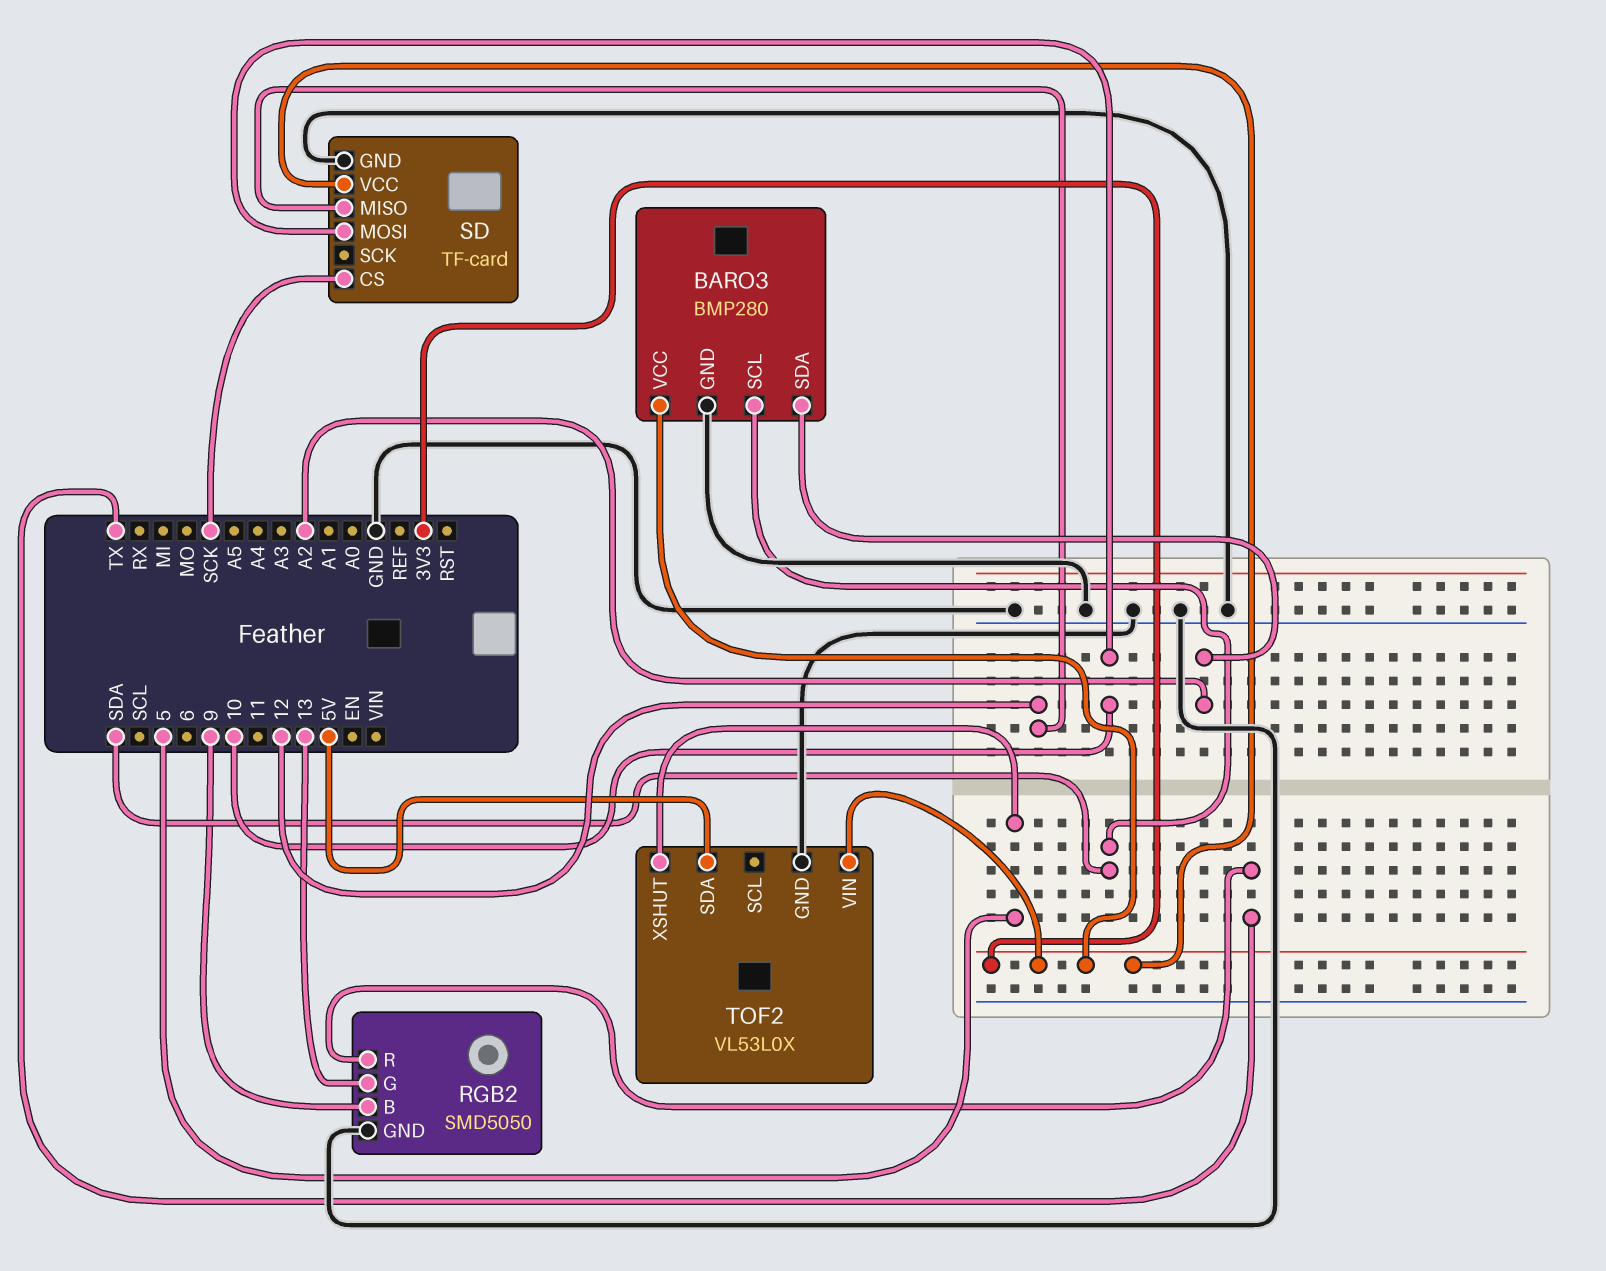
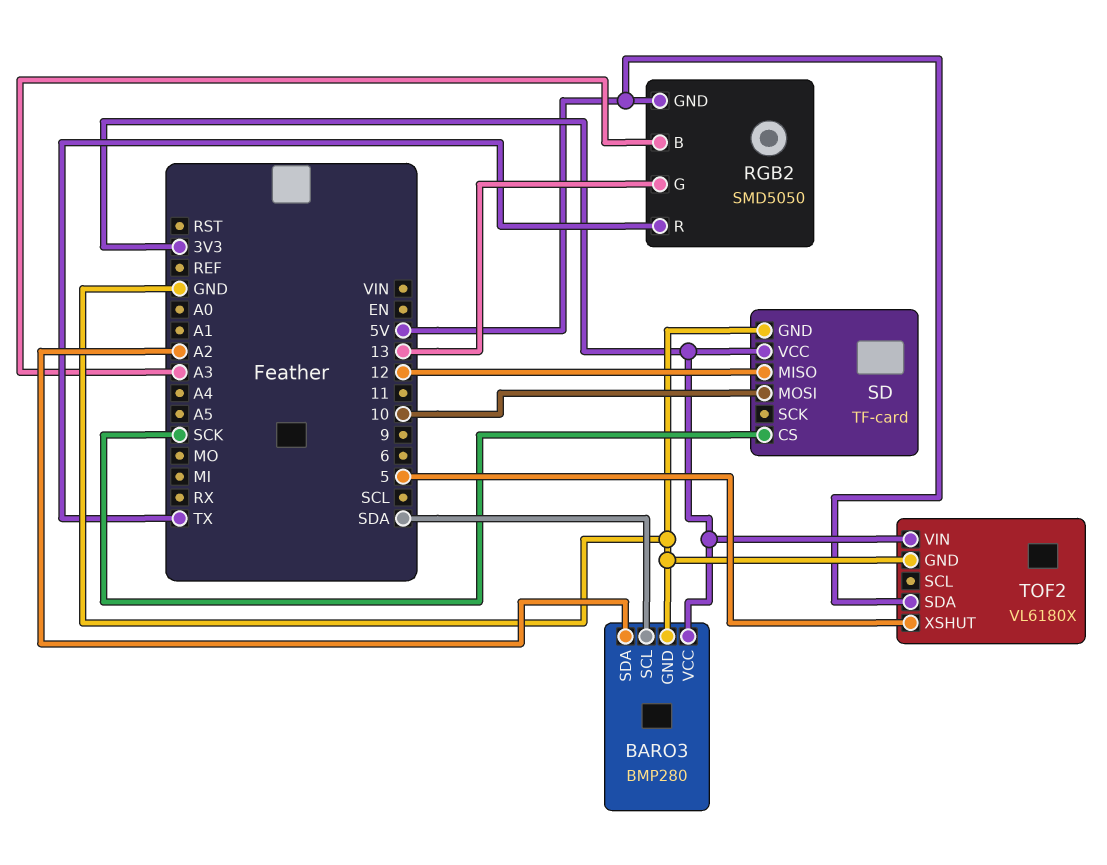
RGB2 pin B: 9 -> A3
RGB2 pin GND: GND -> 5V
TOF2: VL53L0X -> VL6180X

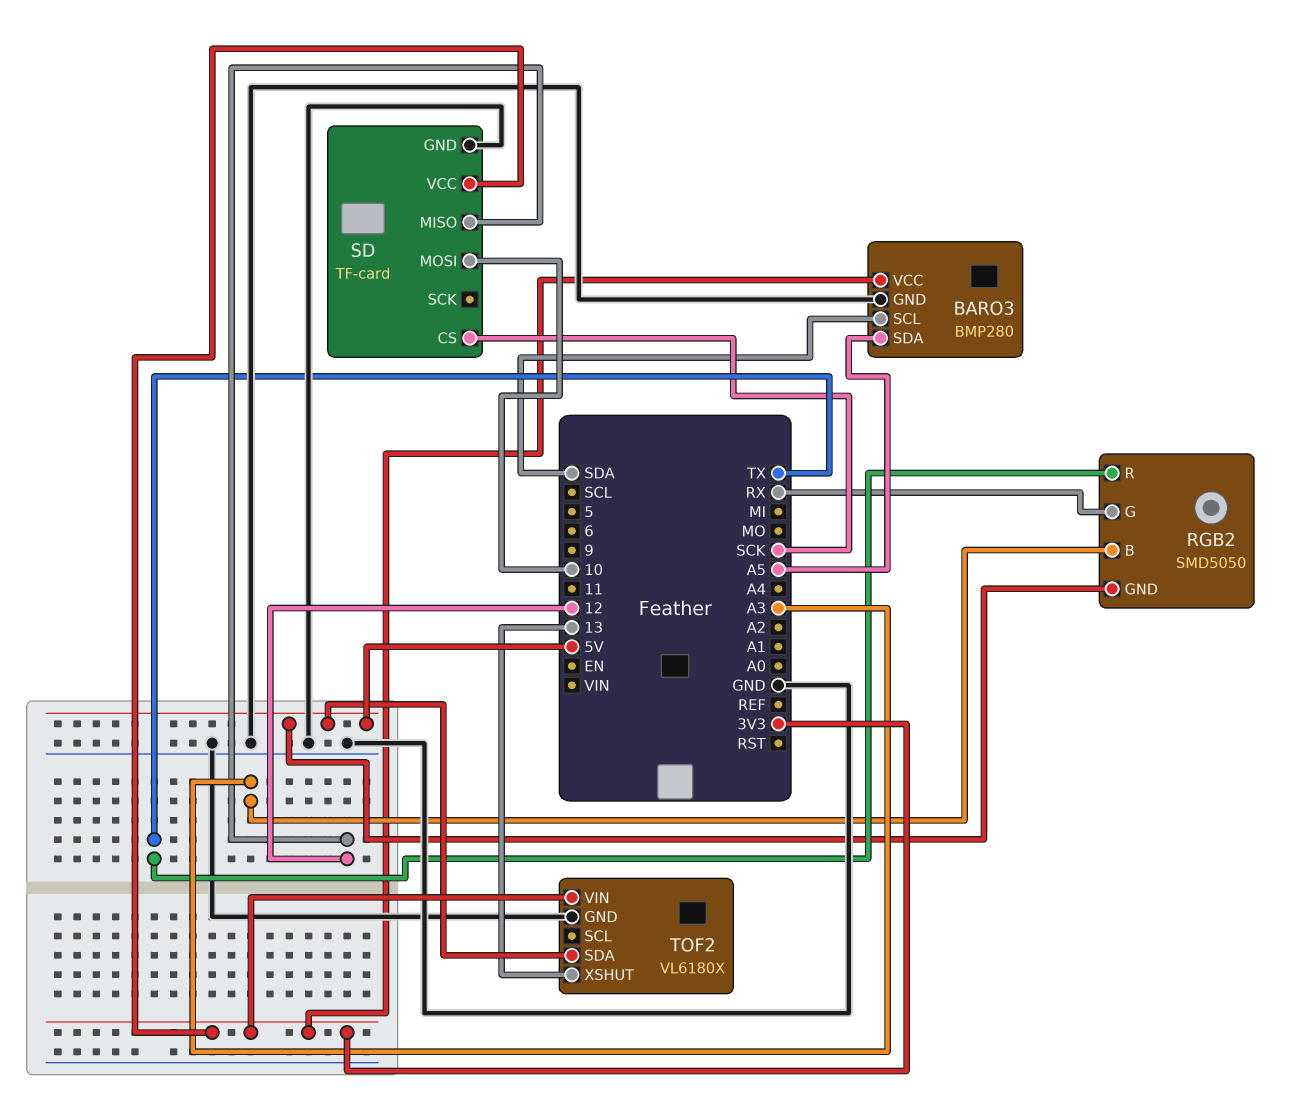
BARO3 pin SDA: A2 -> A5
RGB2 pin G: 13 -> RX
TOF2 pin XSHUT: 5 -> 13

